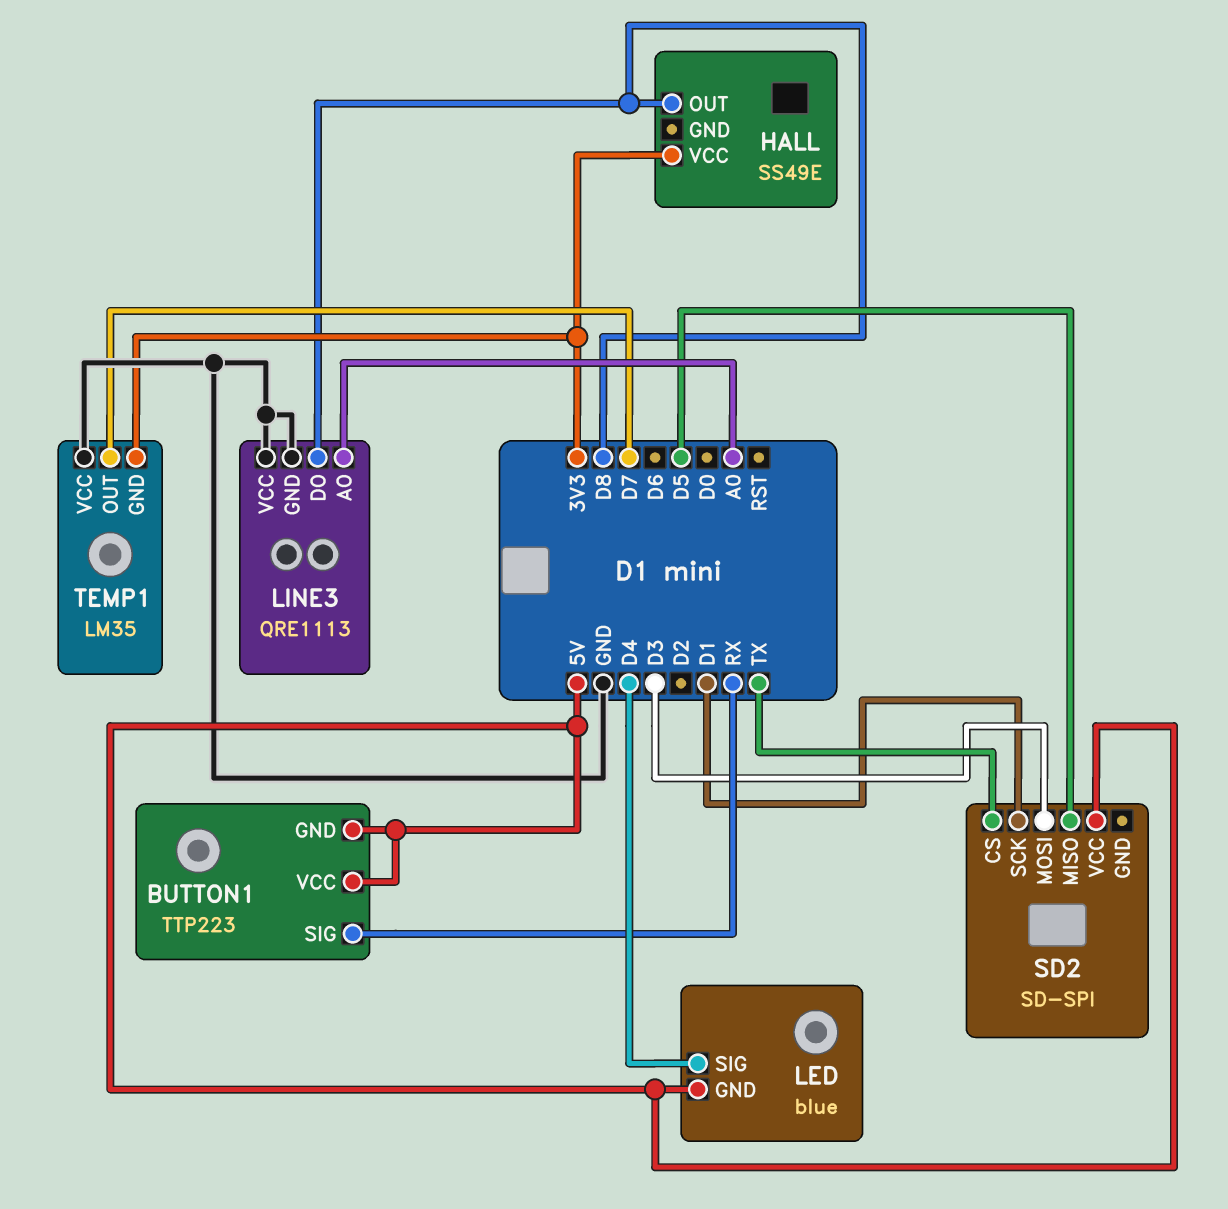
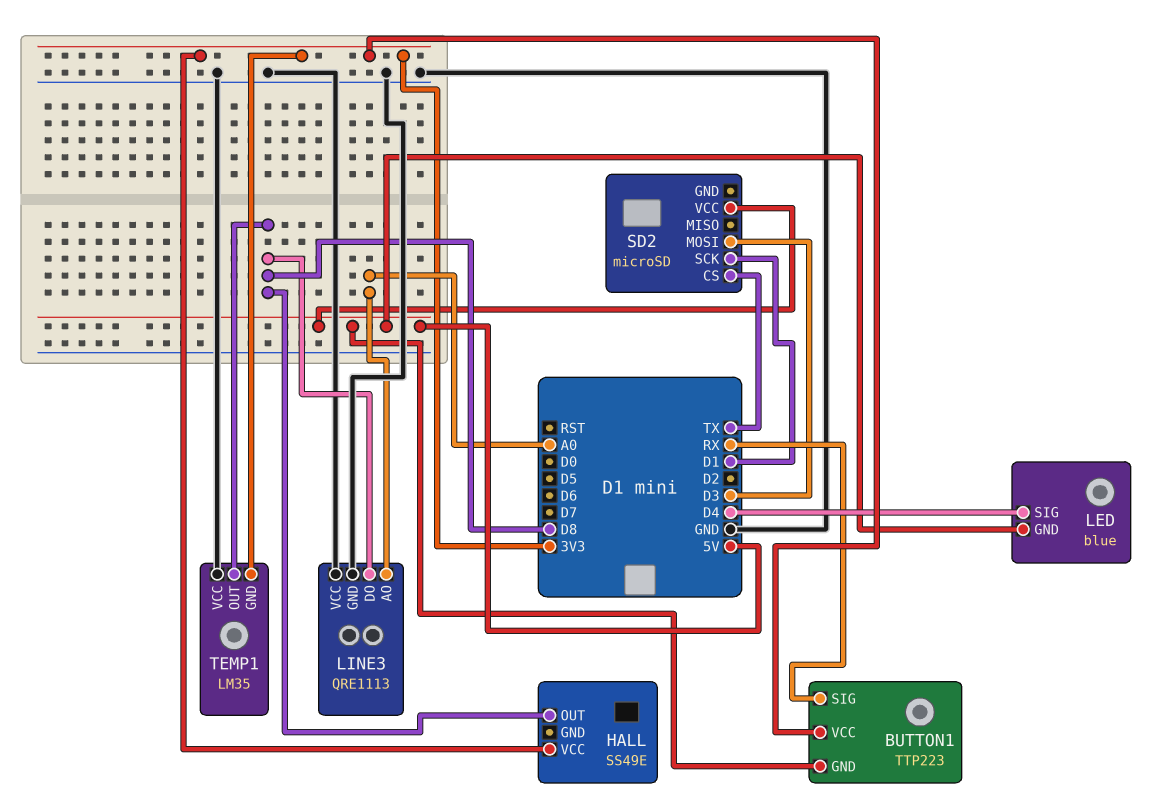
BUTTON1 pin VCC: 5V -> 3V3
SD2: SD-SPI -> microSD
SD2 pin MISO: D5 -> none
TEMP1 pin OUT: D7 -> D8

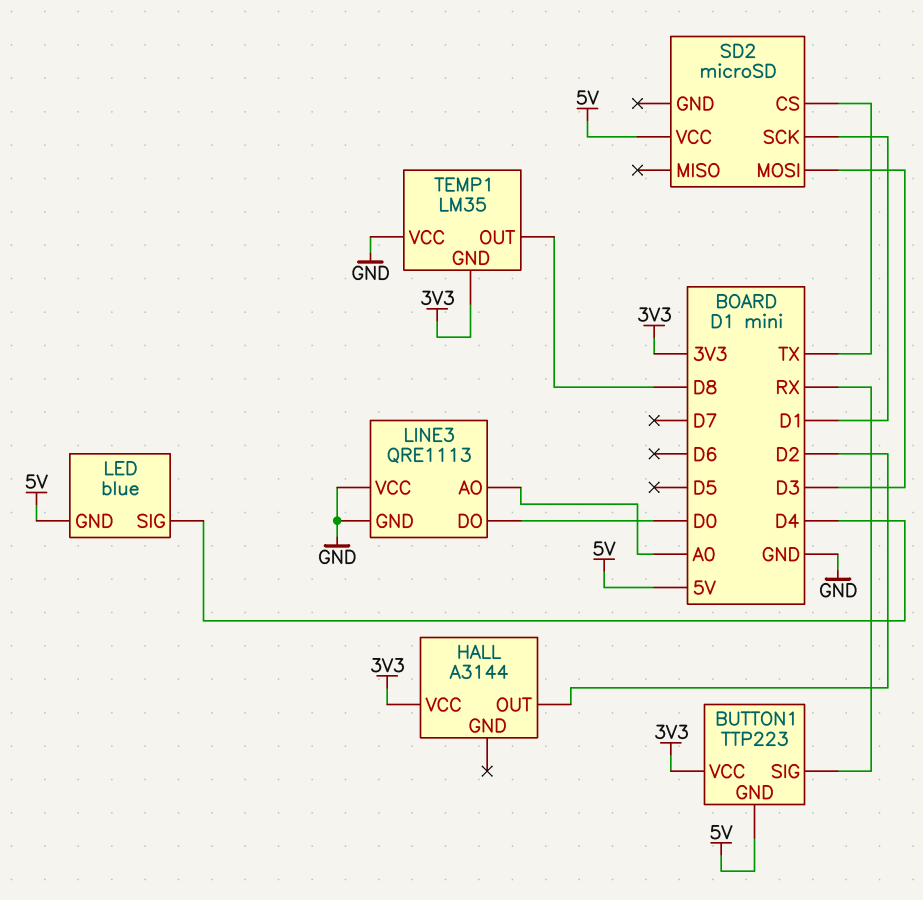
HALL: SS49E -> A3144
HALL pin OUT: D8 -> D2
LINE3 pin DO: D8 -> D0

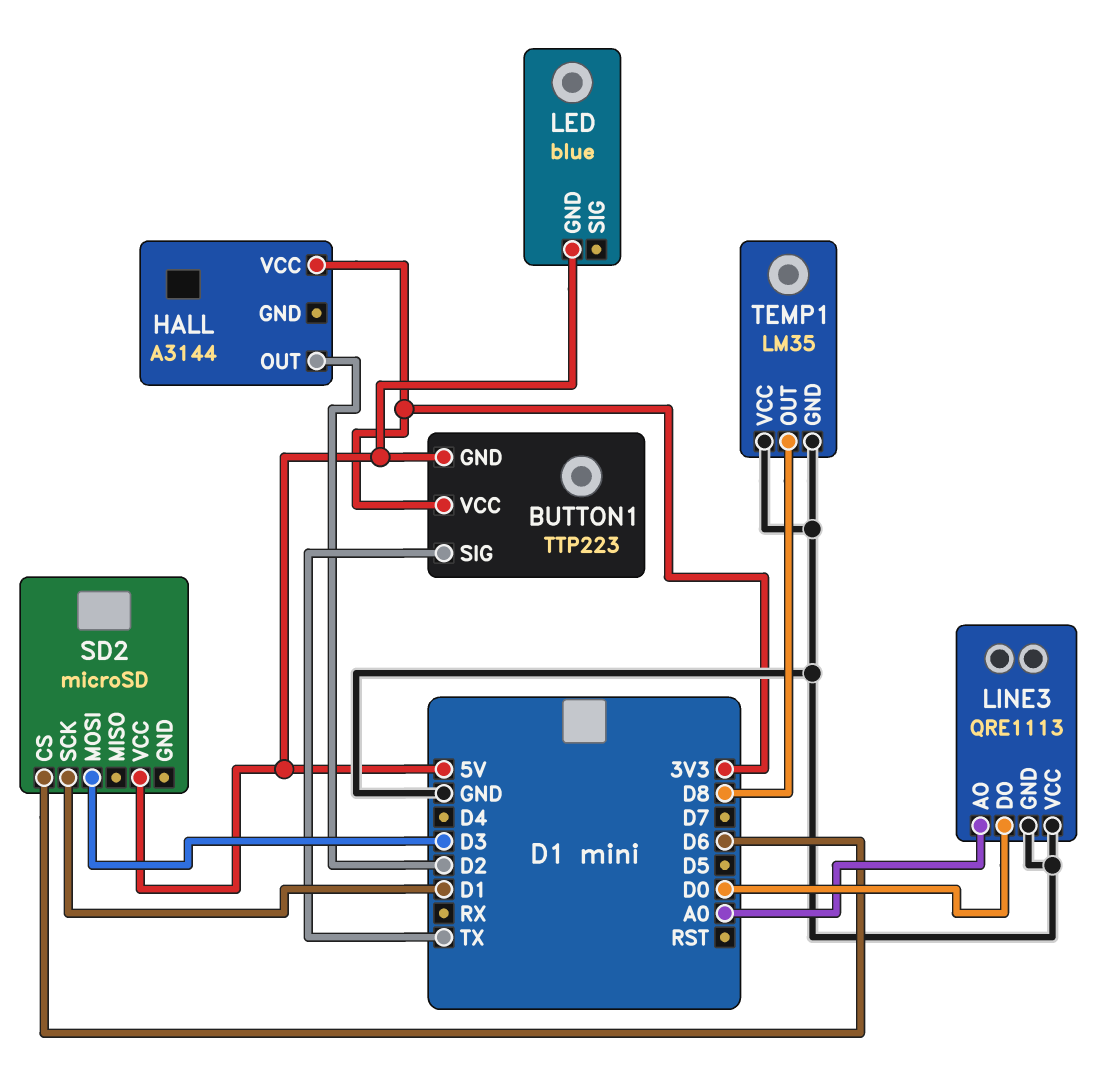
BUTTON1 pin SIG: RX -> TX
LED pin SIG: D4 -> none
SD2 pin CS: TX -> D6
TEMP1 pin GND: 3V3 -> GND

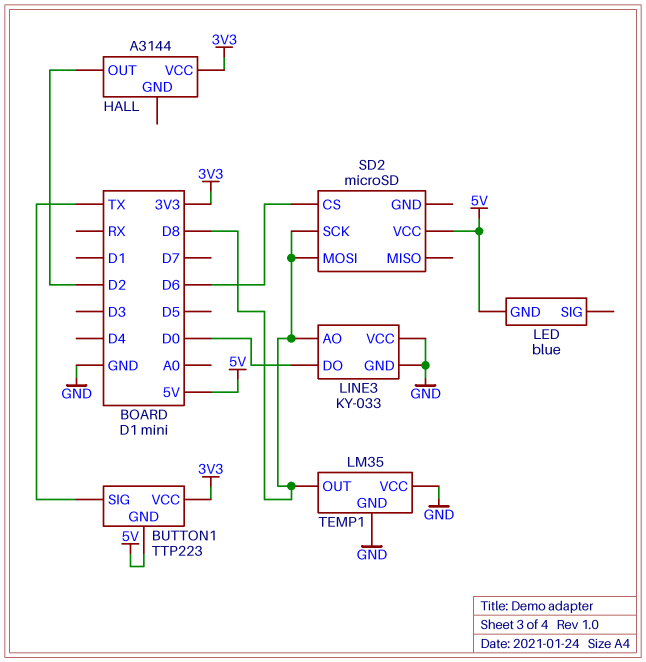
LINE3: QRE1113 -> KY-033
LINE3 pin AO: A0 -> D8
SD2 pin MOSI: D3 -> D8
SD2 pin SCK: D1 -> D8

